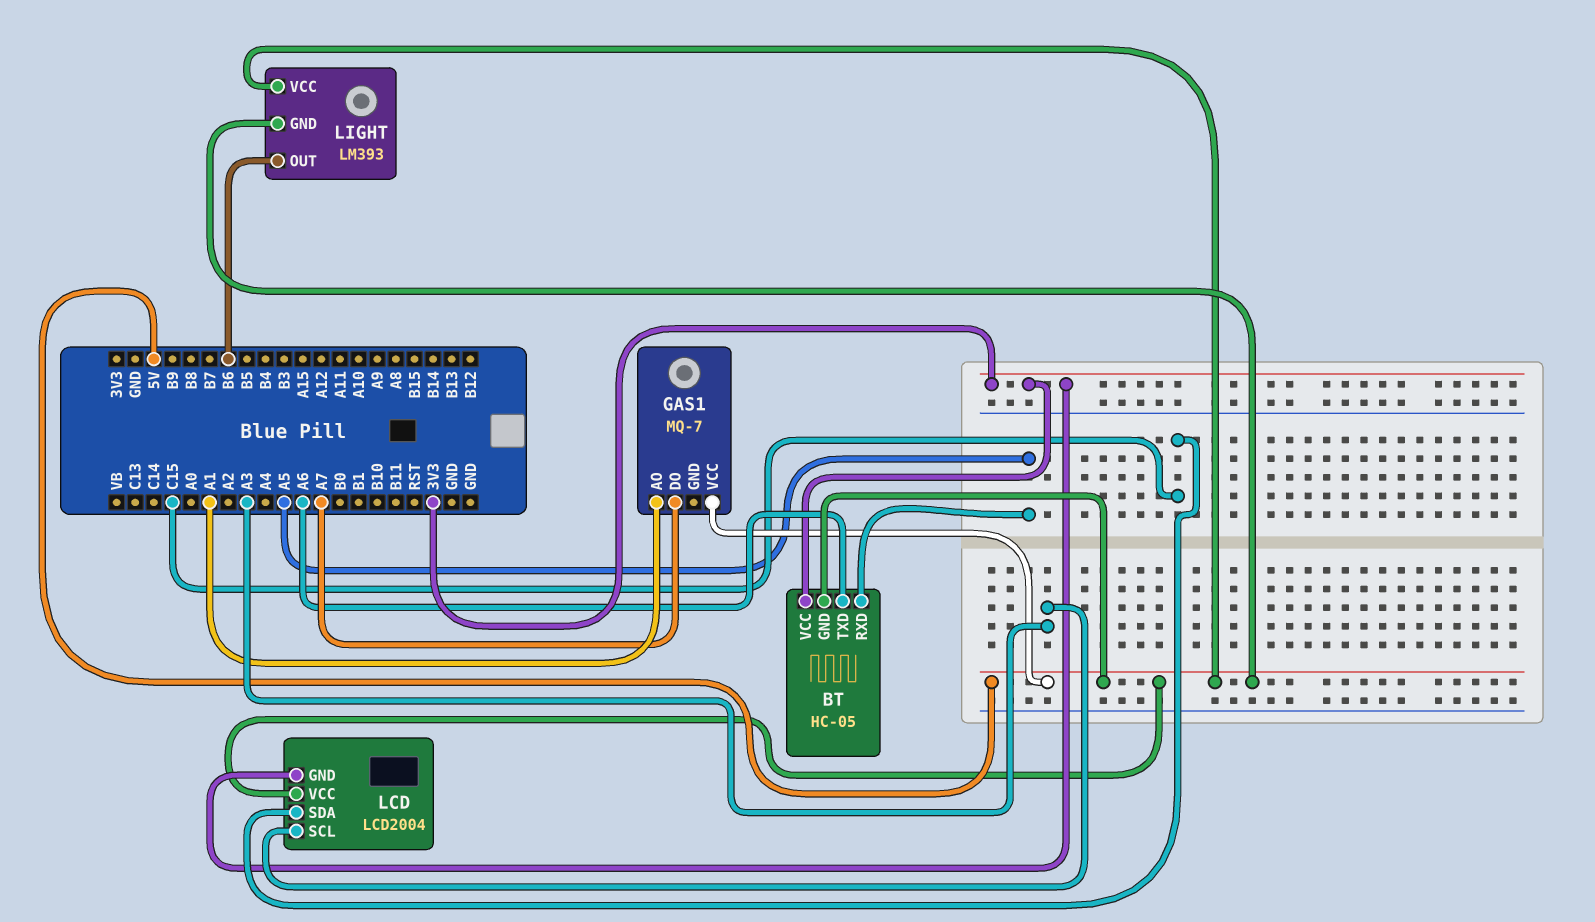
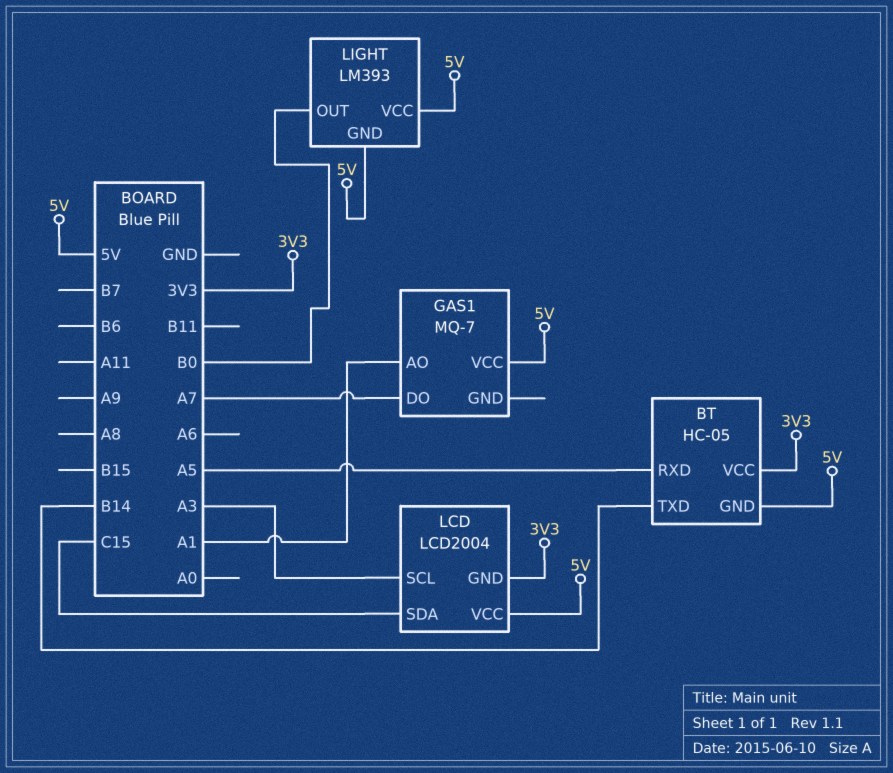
BT pin TXD: A6 -> B14
LIGHT pin OUT: B6 -> B0

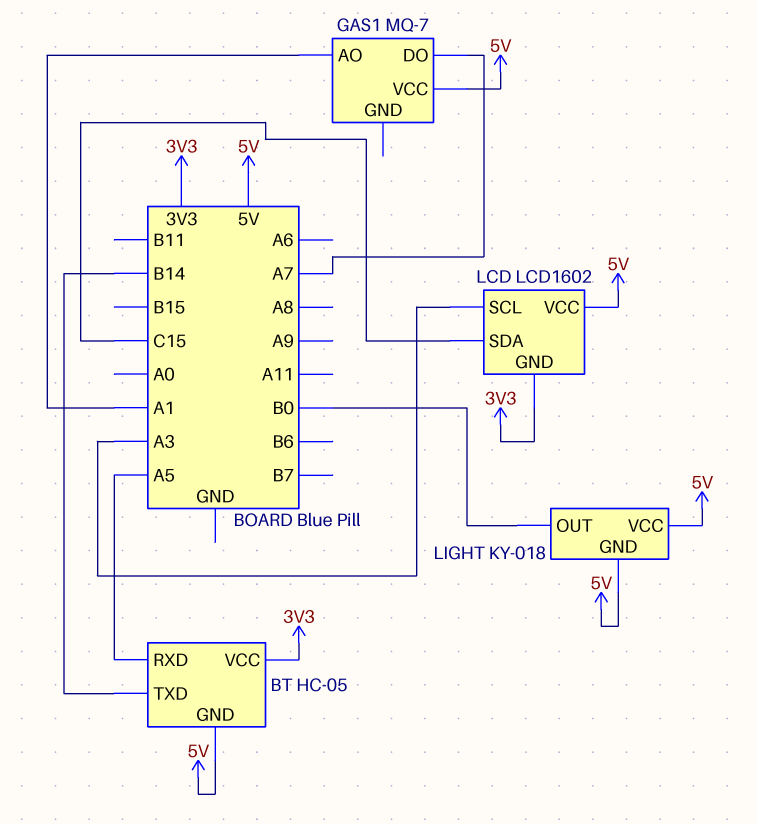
LCD: LCD2004 -> LCD1602
LIGHT: LM393 -> KY-018

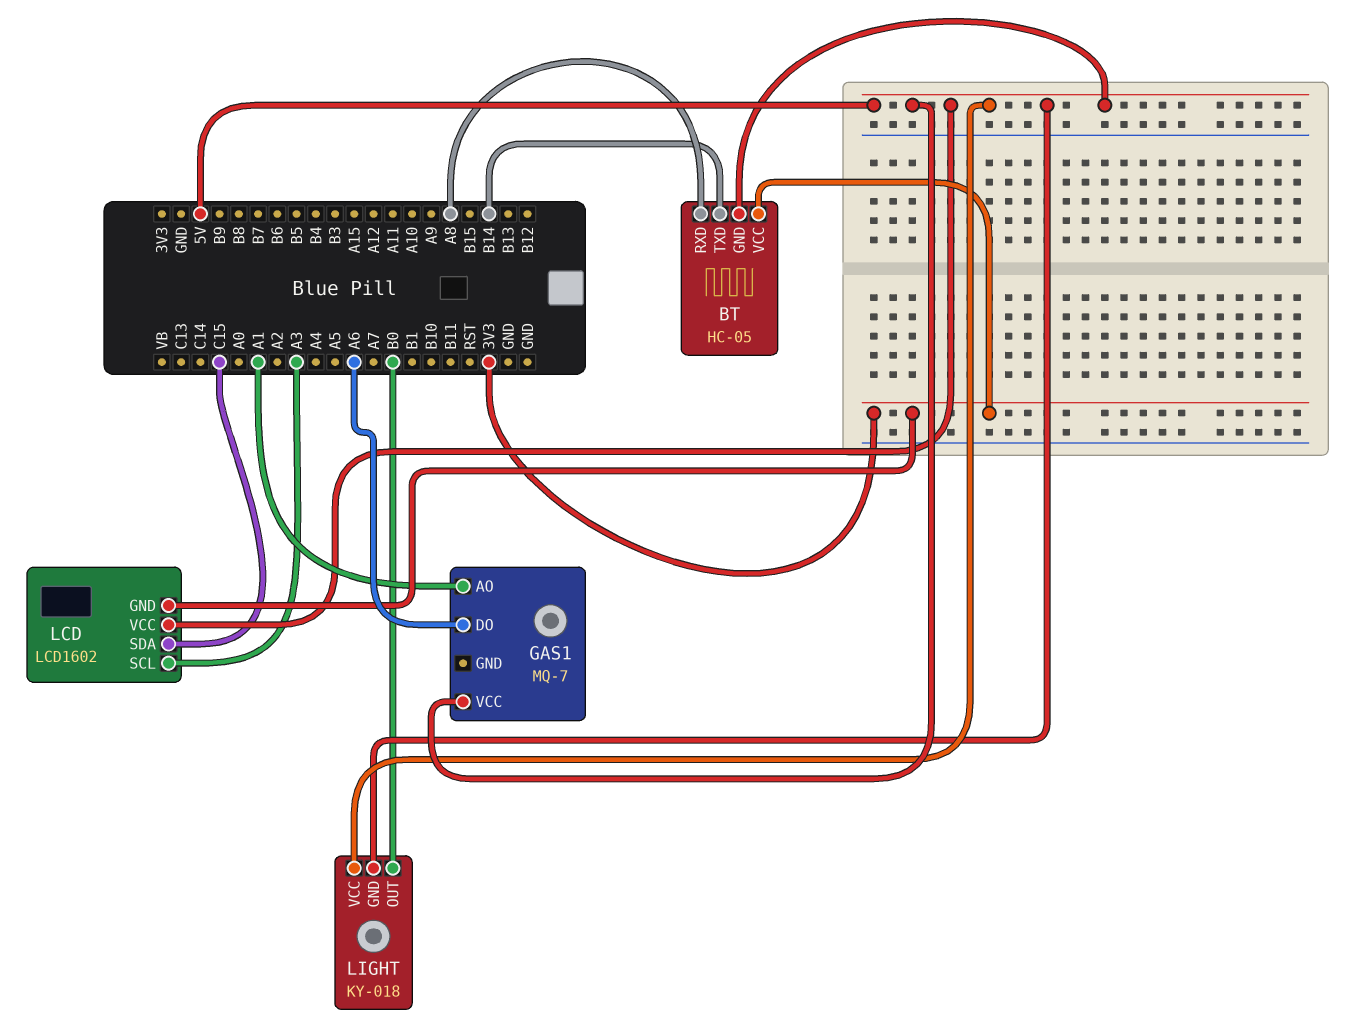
BT pin RXD: A5 -> A8
GAS1 pin DO: A7 -> A6

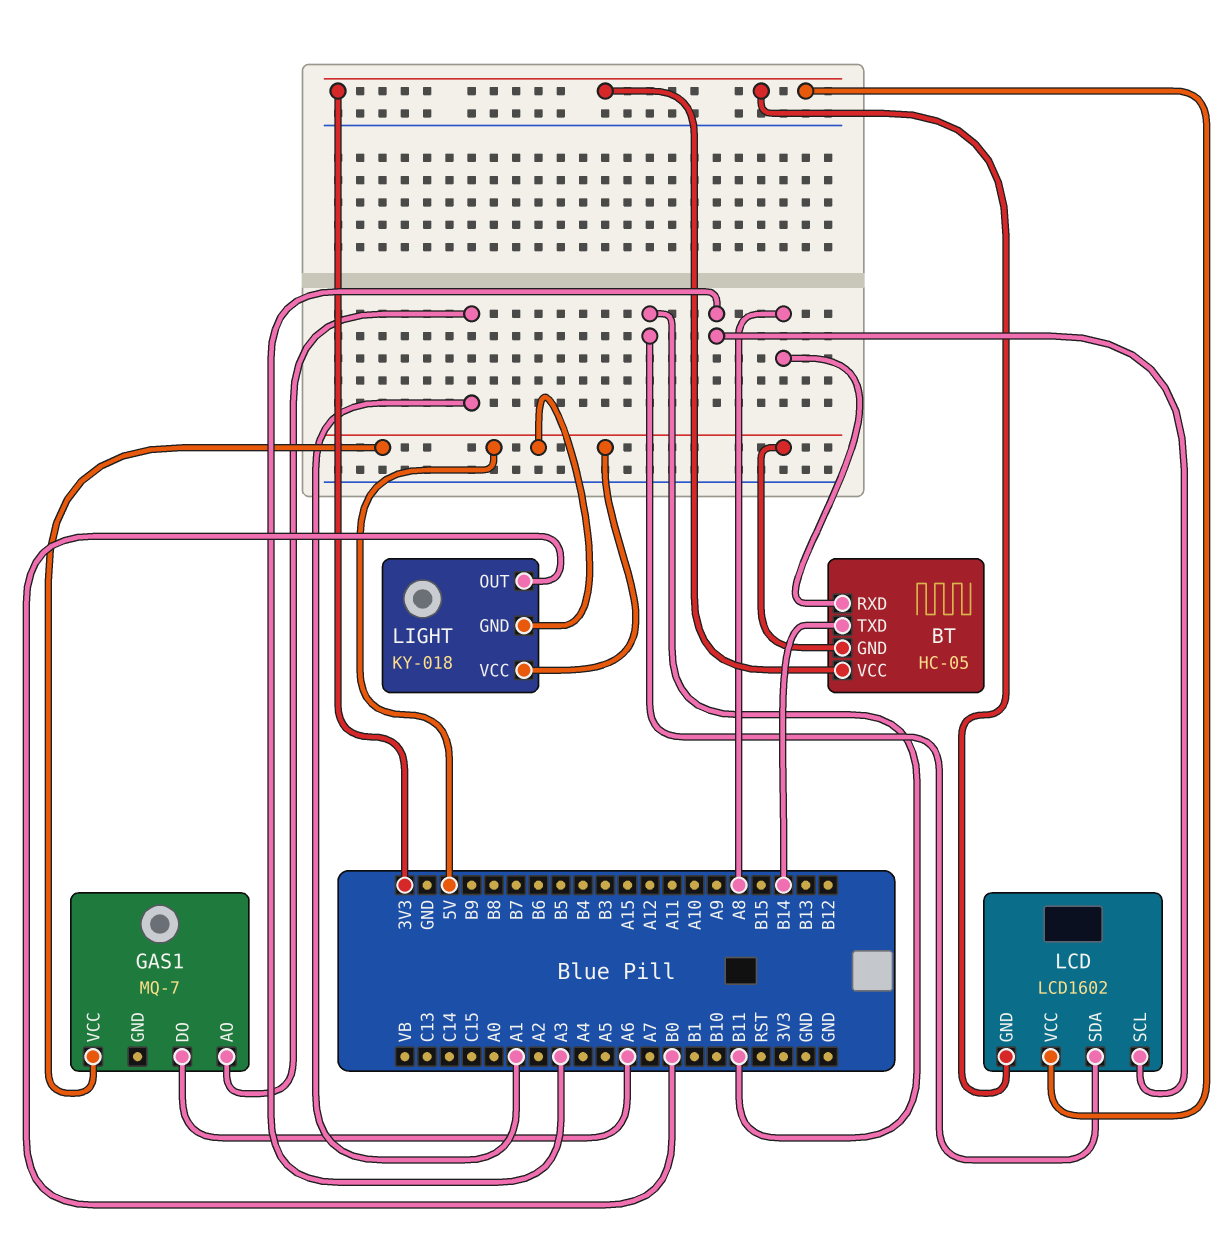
LCD pin SDA: C15 -> B11
LCD pin VCC: 5V -> 3V3

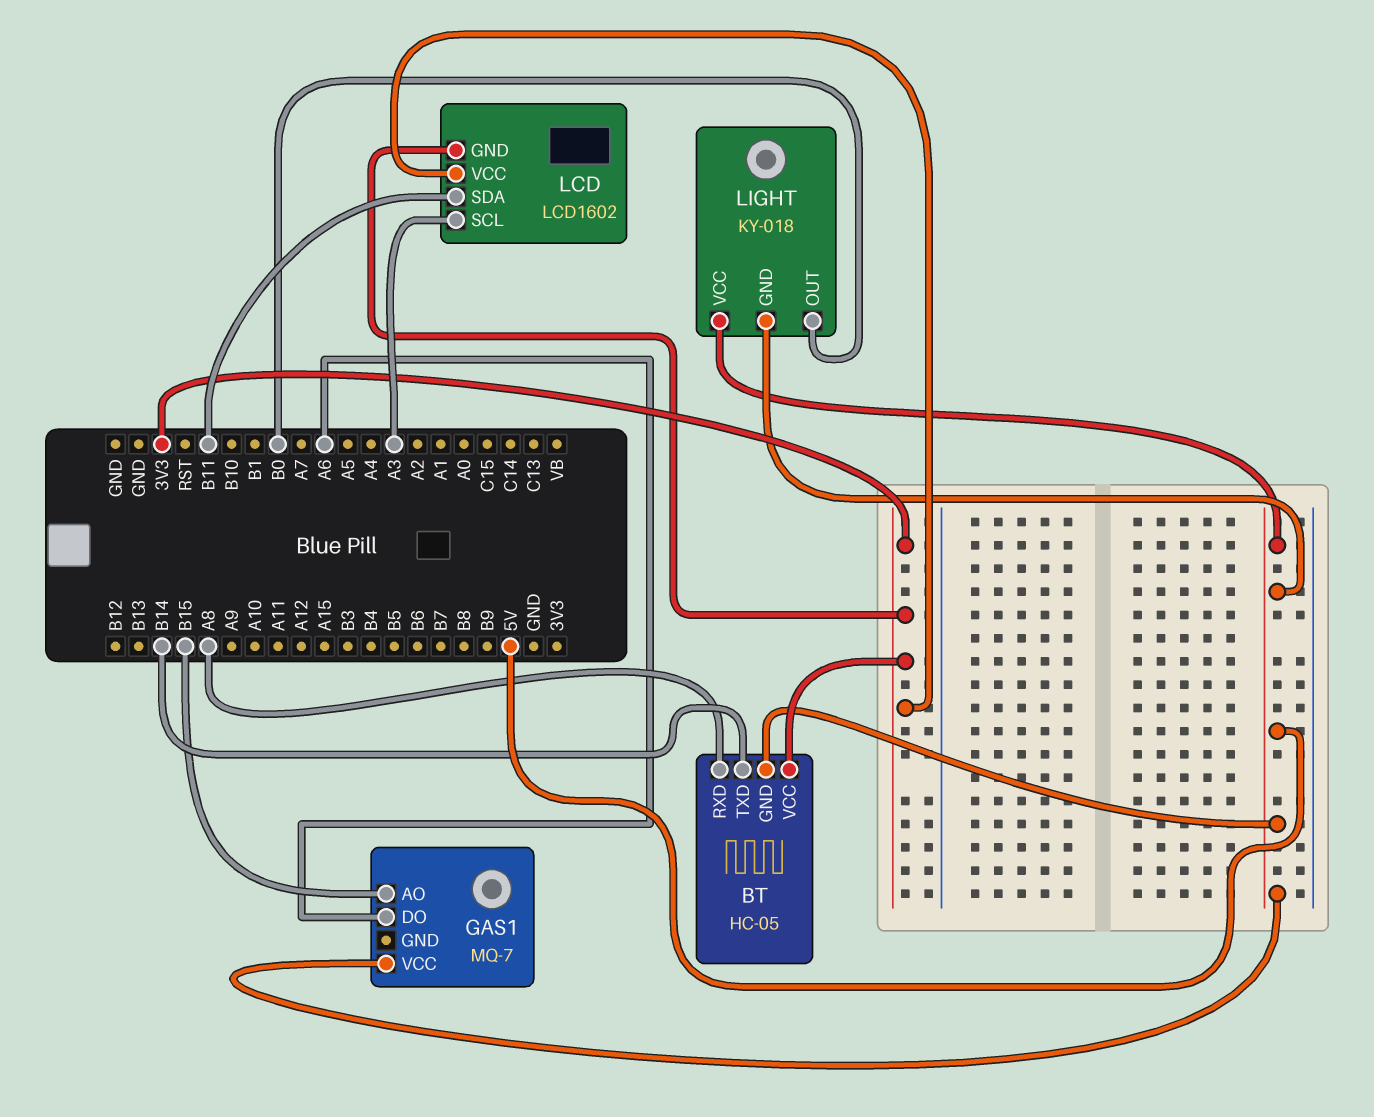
GAS1 pin AO: A1 -> B15

